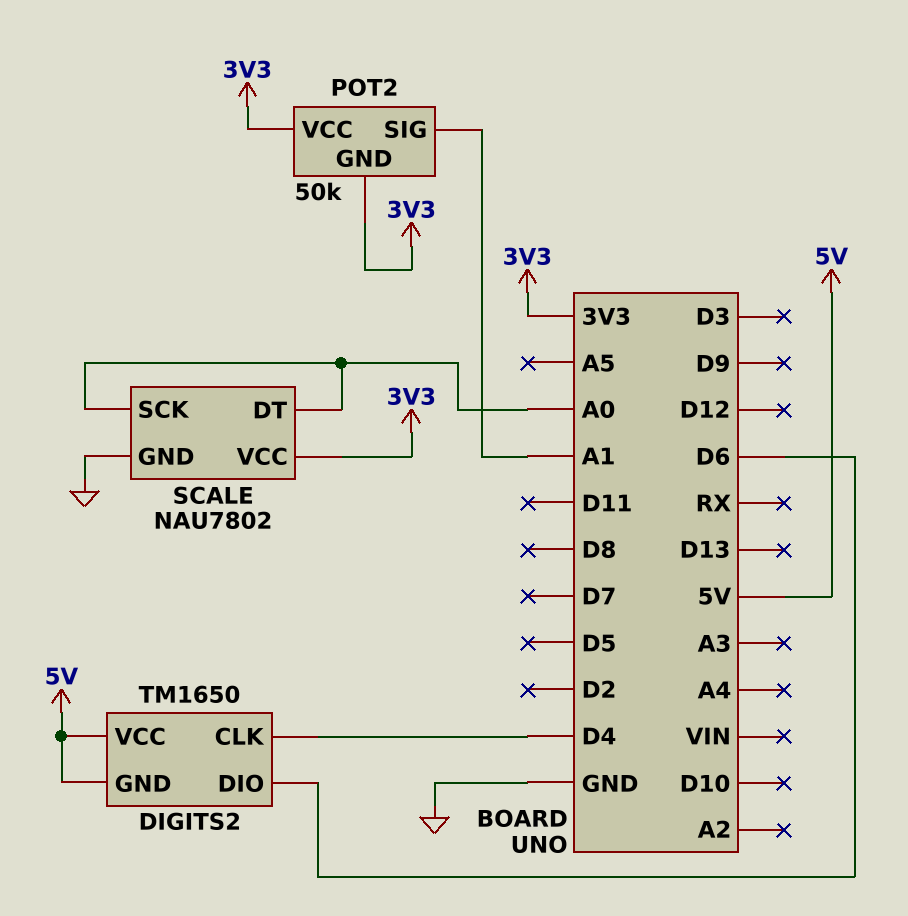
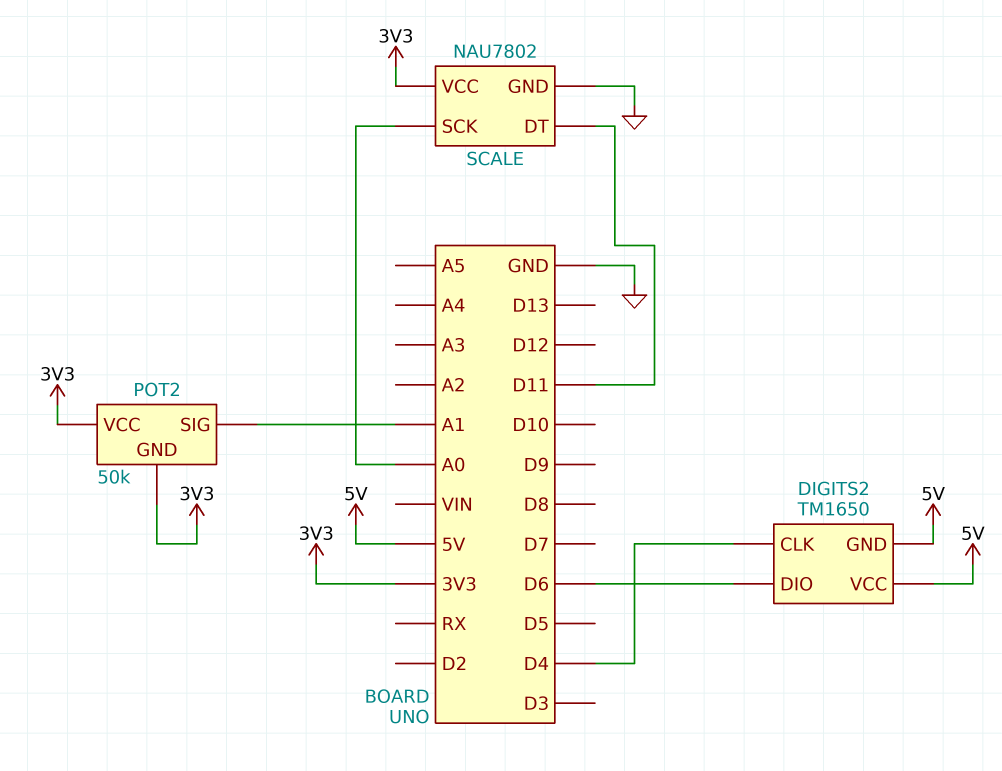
SCALE pin DT: A0 -> D11

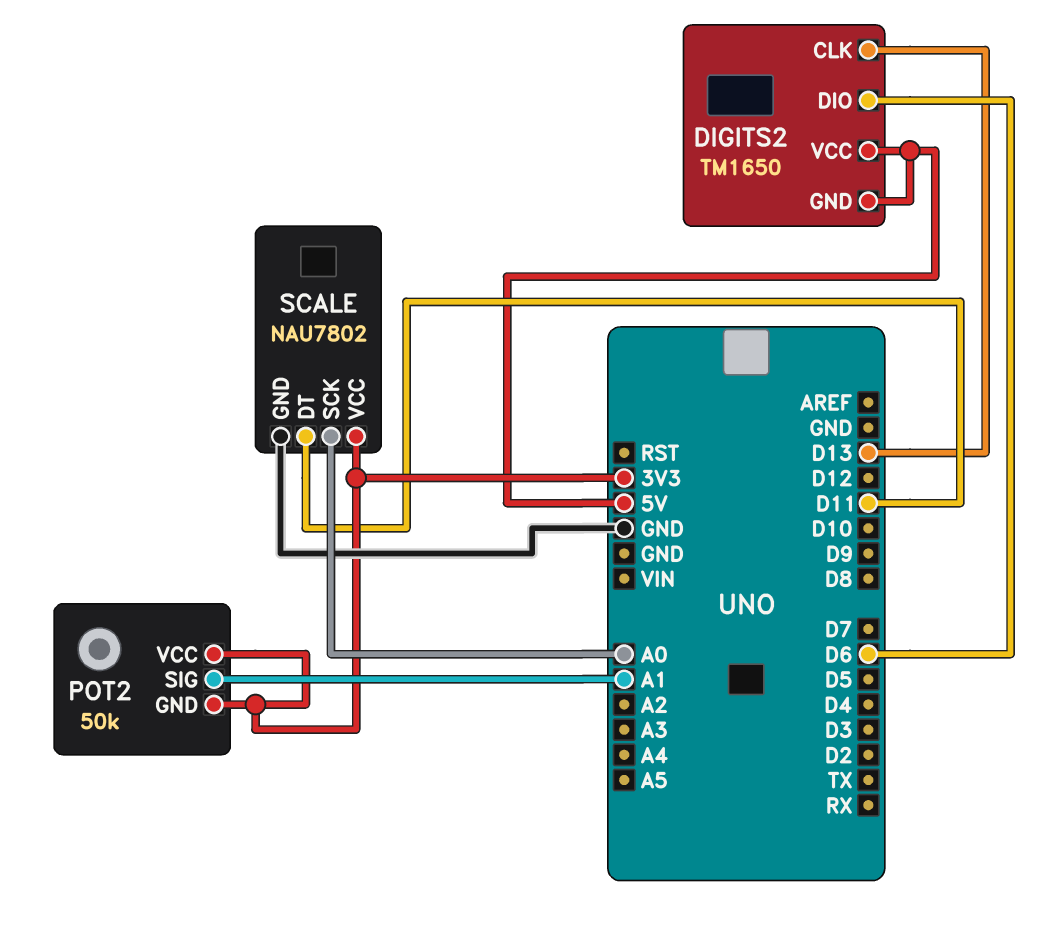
DIGITS2 pin CLK: D4 -> D13

